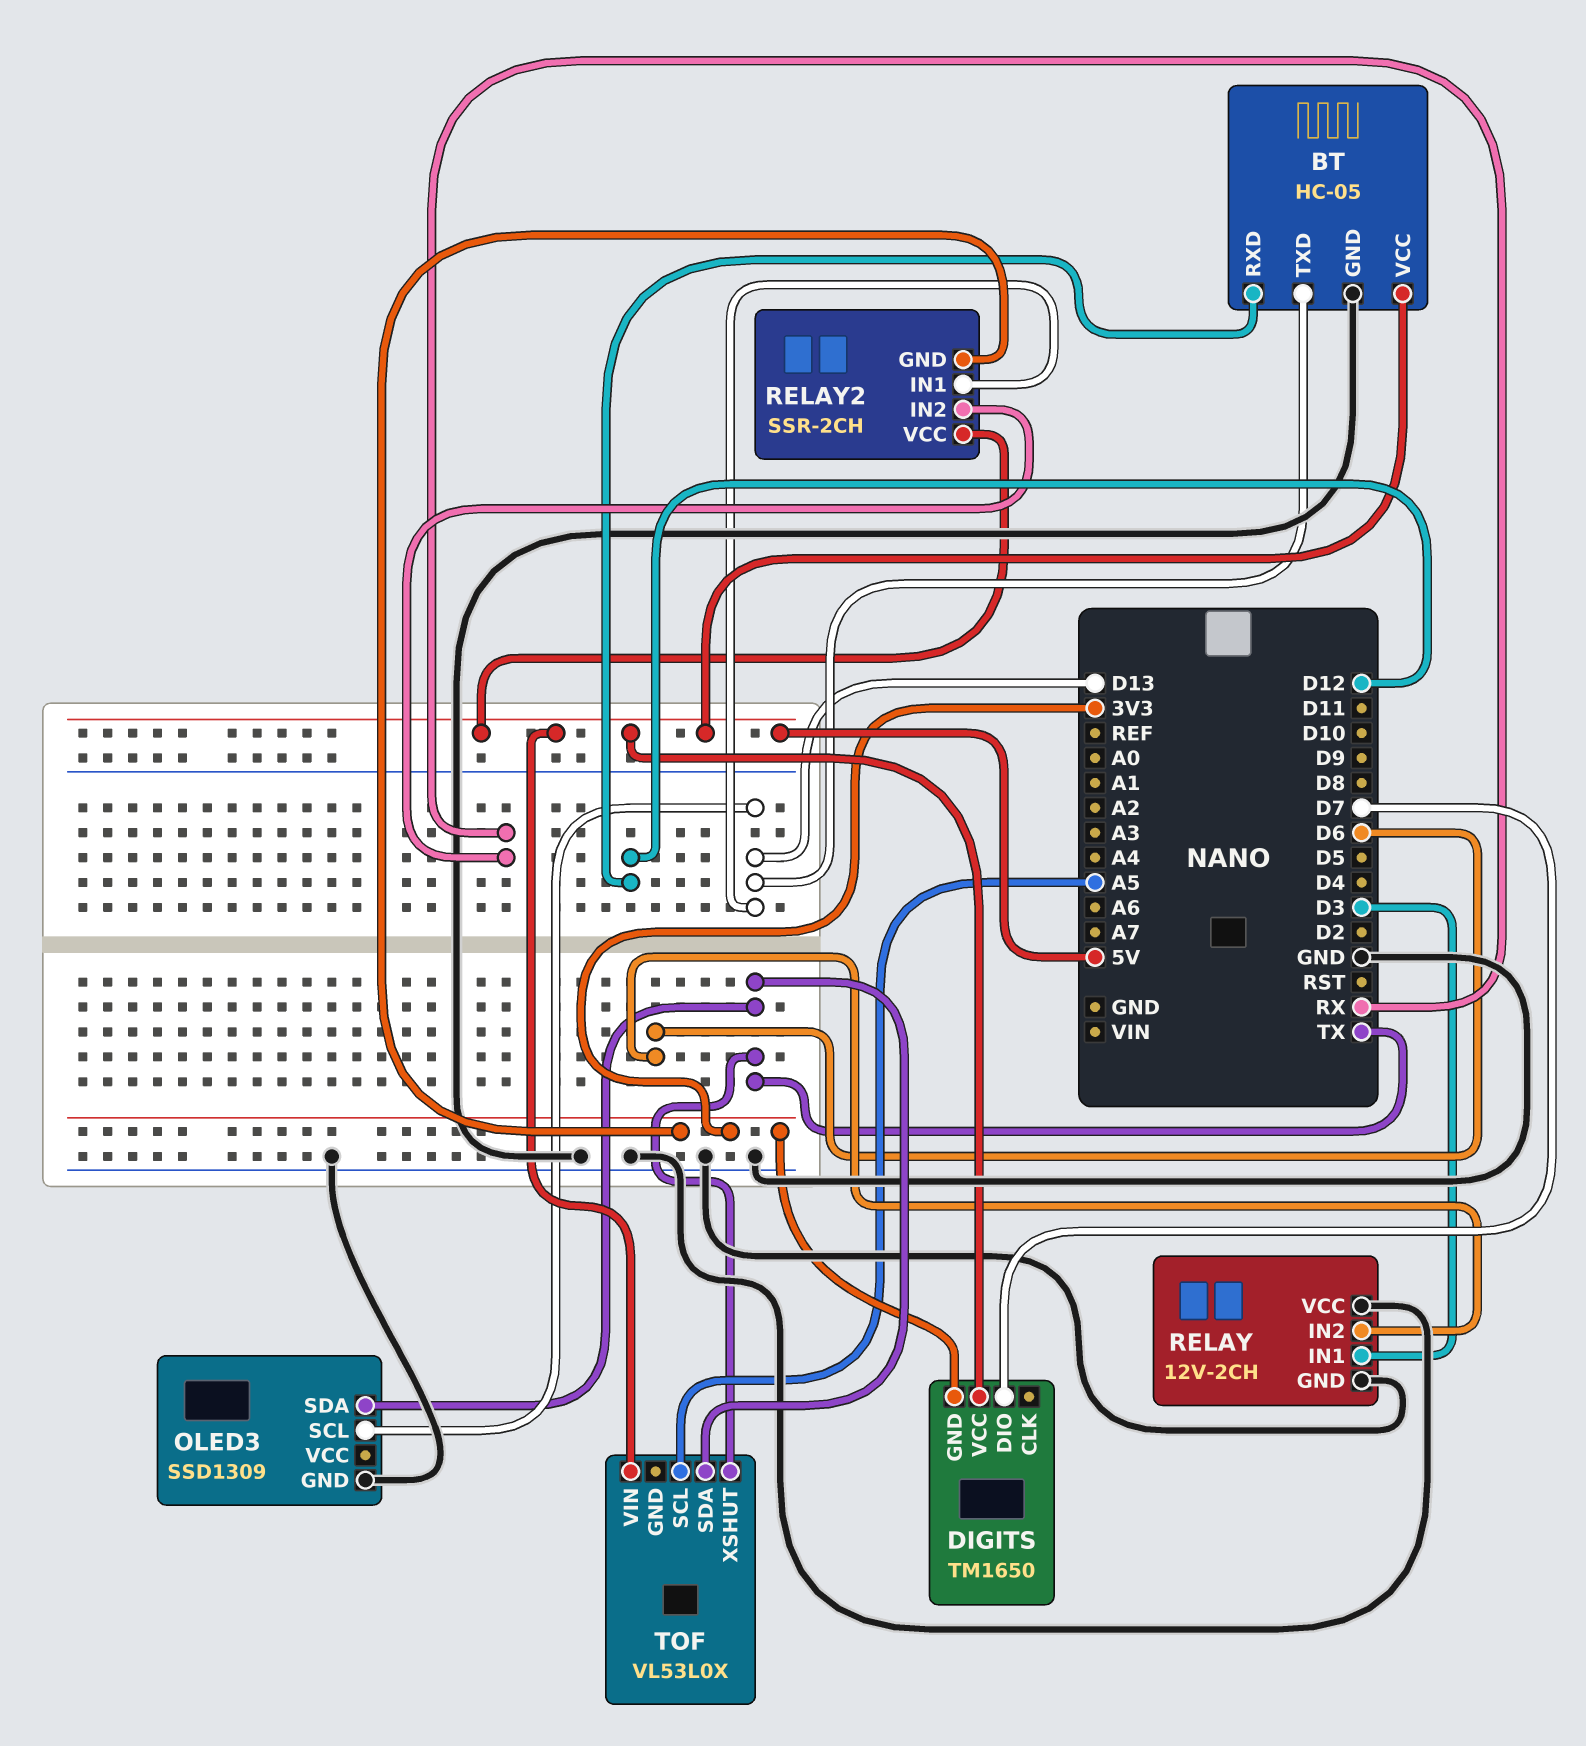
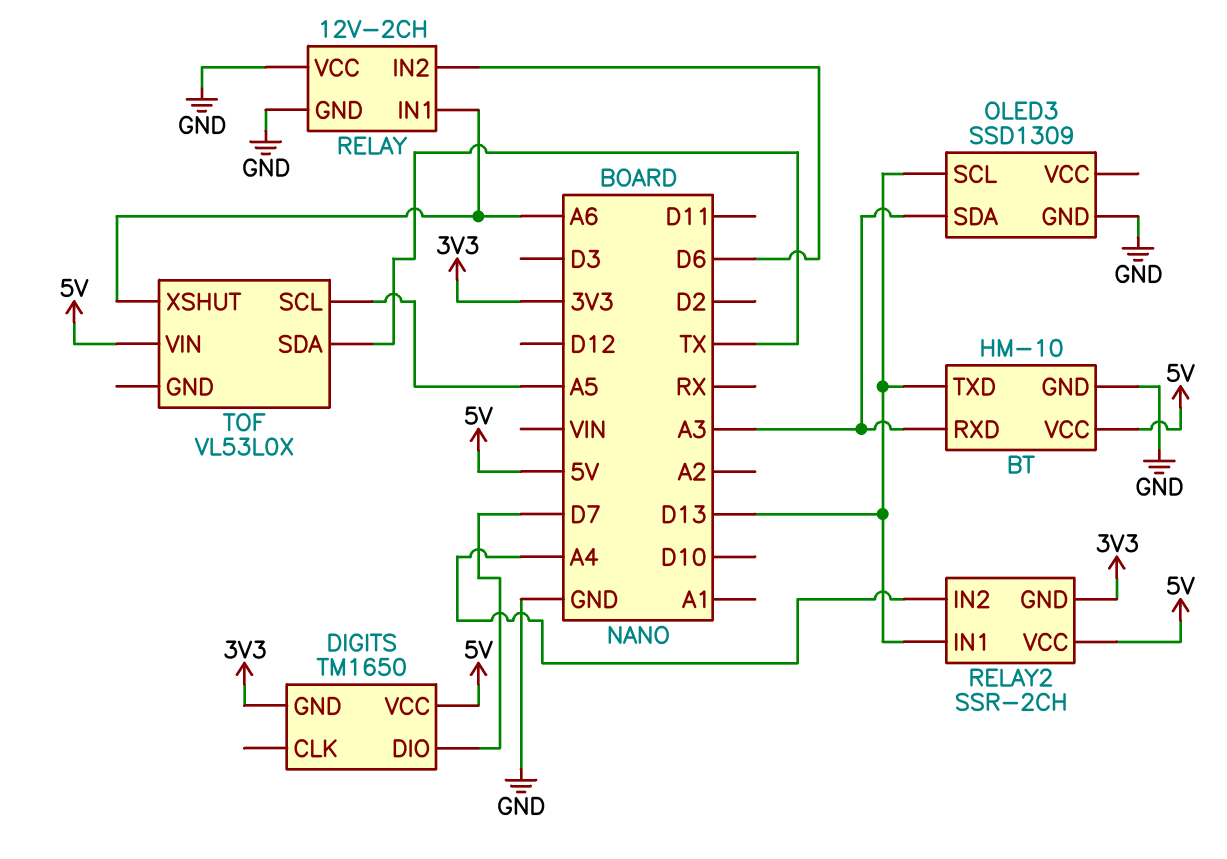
BT: HC-05 -> HM-10
BT pin RXD: D12 -> A3
OLED3 pin SDA: TX -> A3
RELAY pin IN1: D3 -> A6
RELAY2 pin IN2: RX -> A4
TOF pin XSHUT: TX -> A6

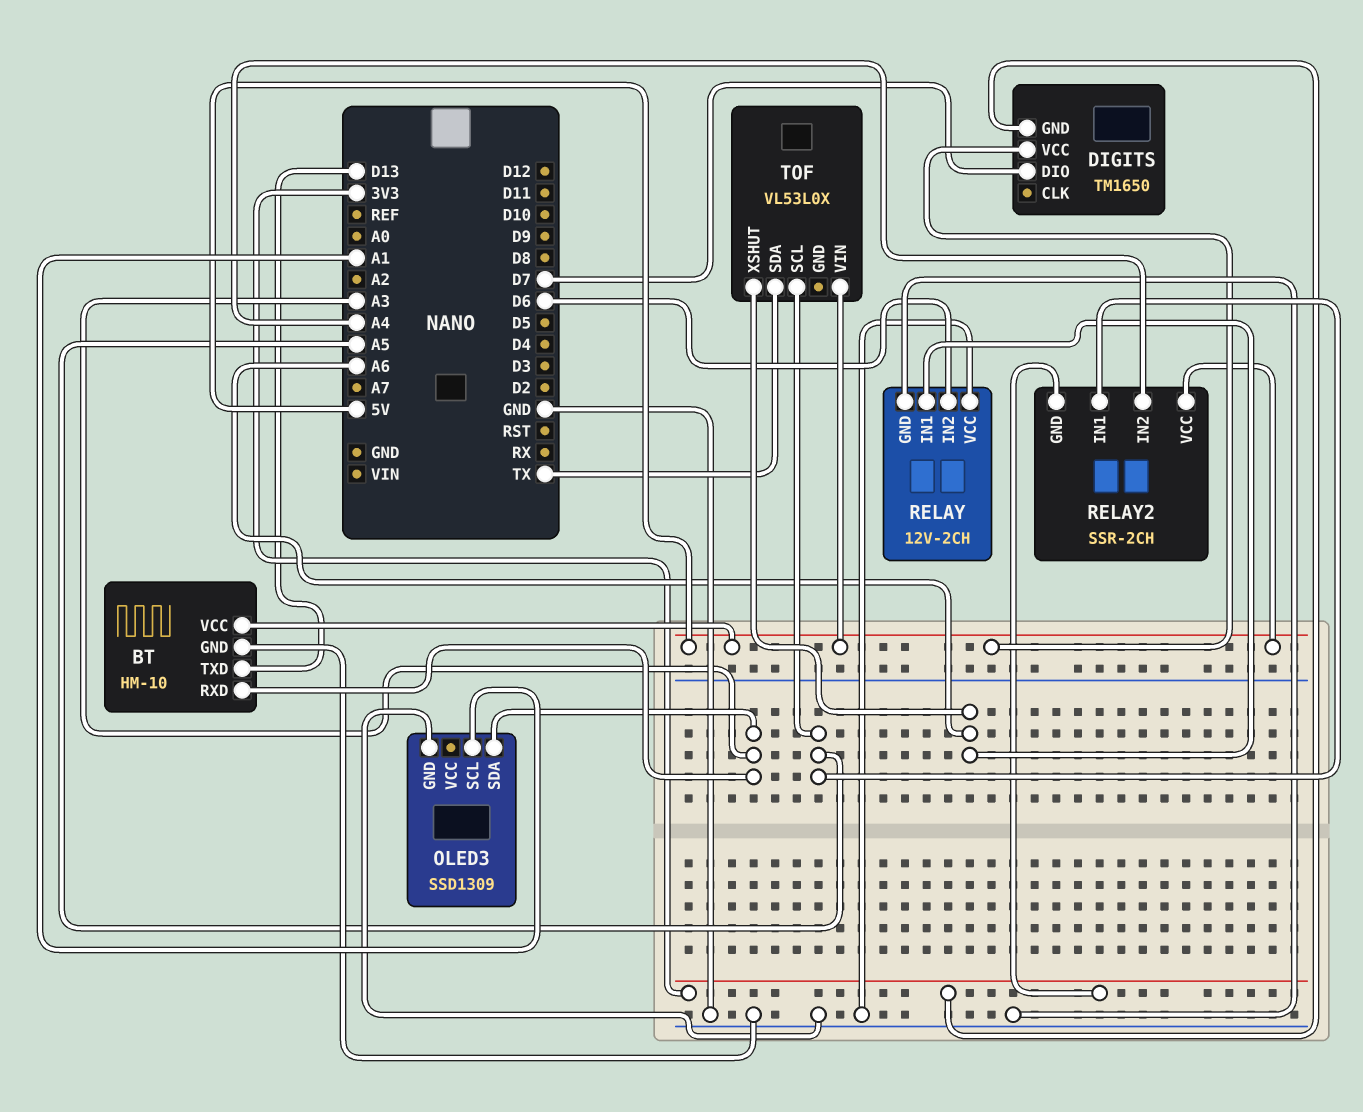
OLED3 pin SCL: D13 -> A1
RELAY2 pin IN1: D13 -> A5

